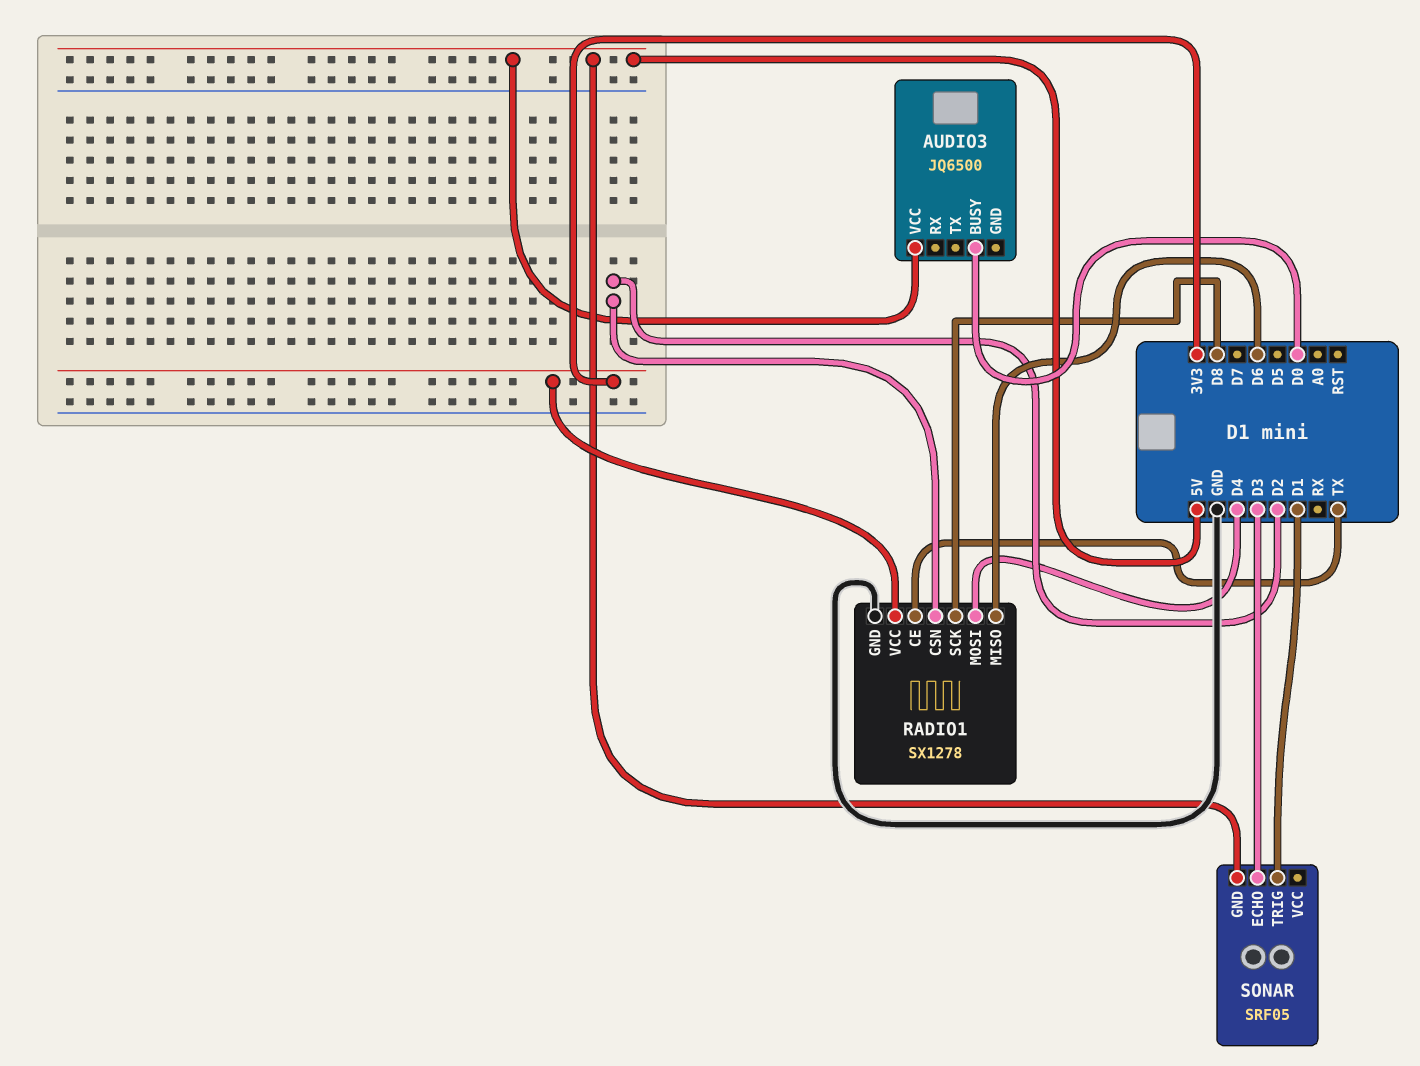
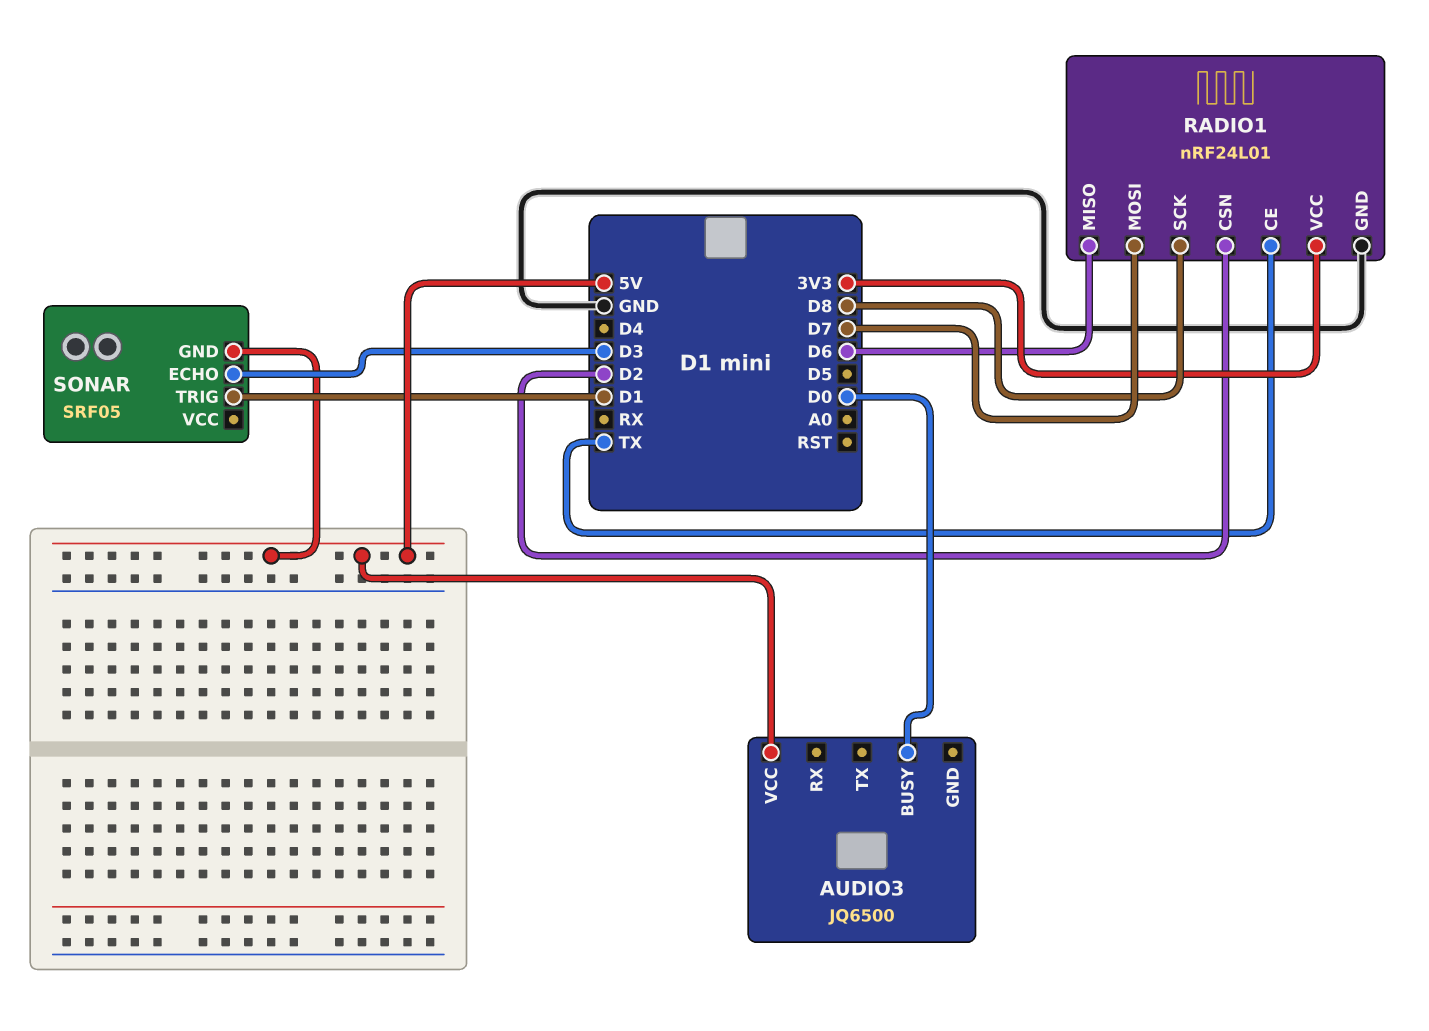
RADIO1: SX1278 -> nRF24L01
RADIO1 pin MOSI: D4 -> D7

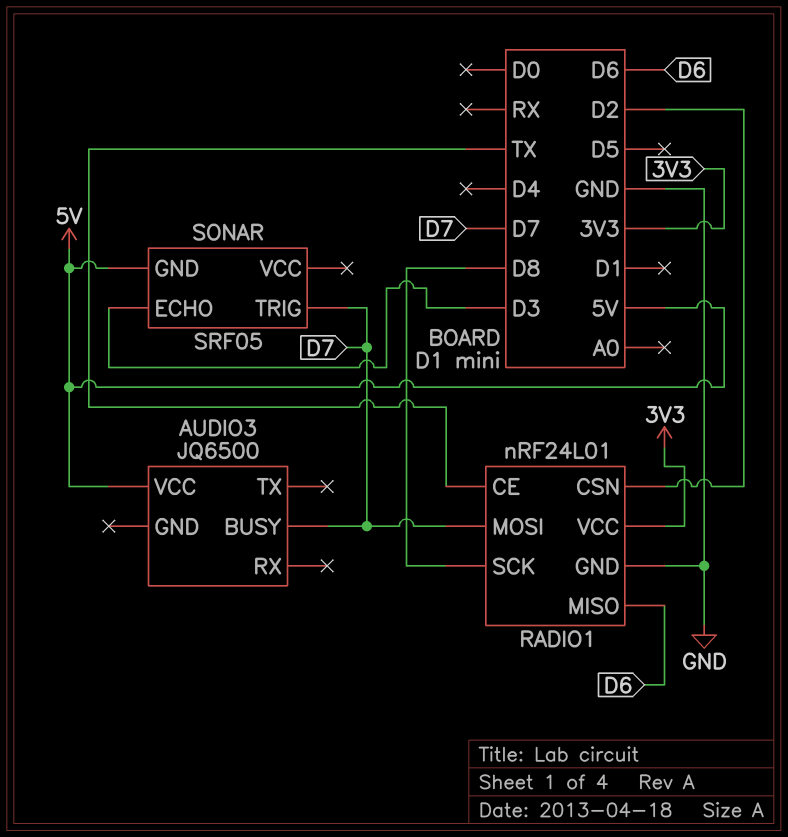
AUDIO3 pin BUSY: D0 -> D7
SONAR pin TRIG: D1 -> D7

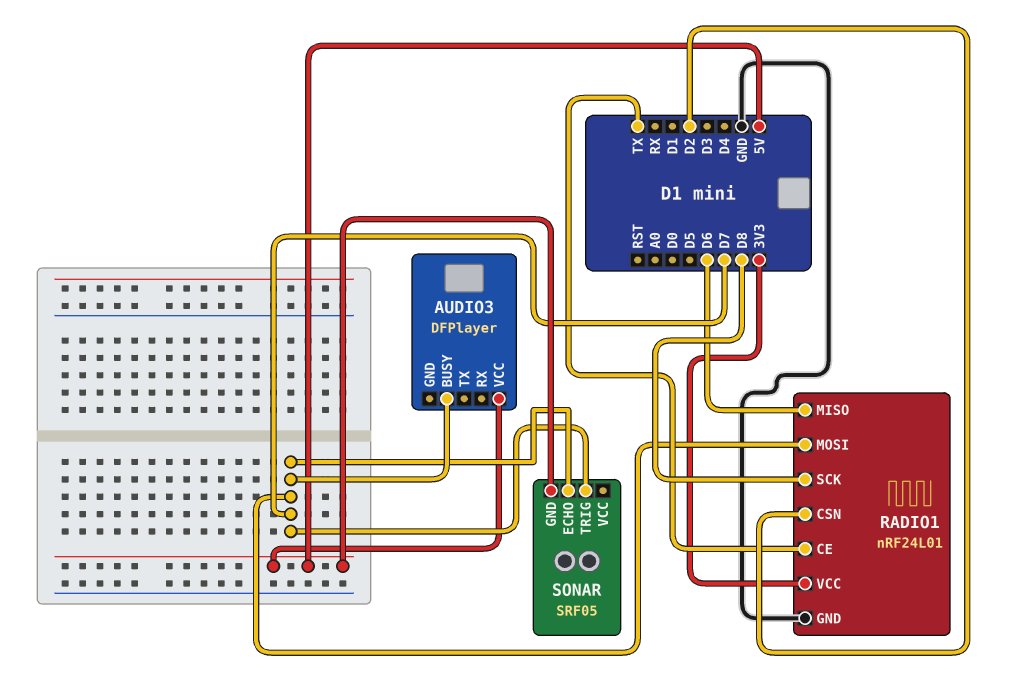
AUDIO3: JQ6500 -> DFPlayer
SONAR pin ECHO: D3 -> D7

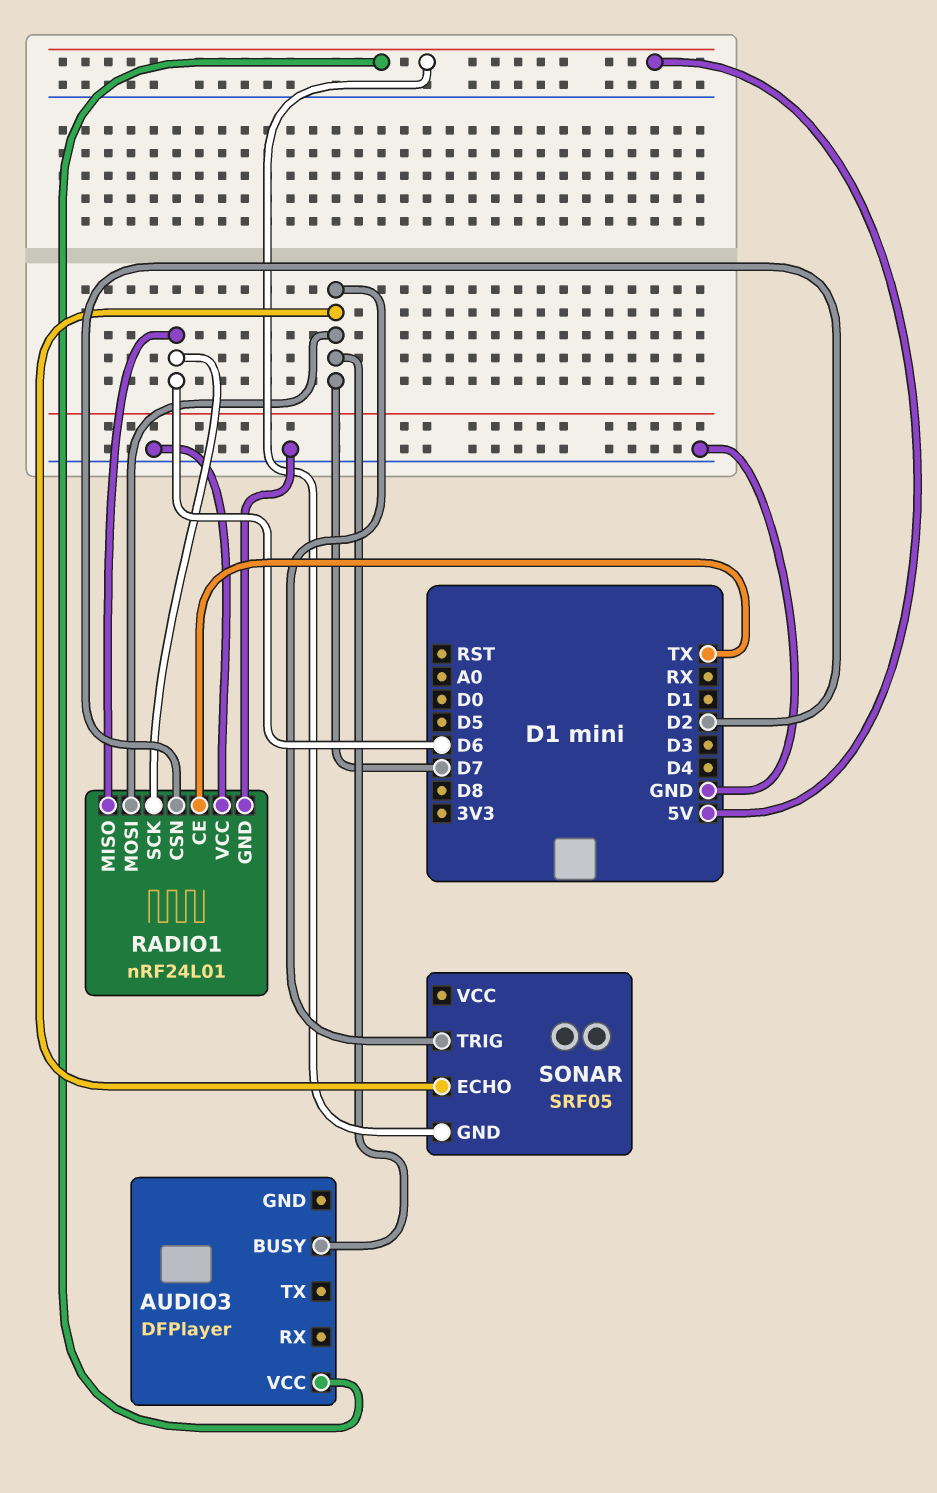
RADIO1 pin SCK: D8 -> D6
RADIO1 pin VCC: 3V3 -> GND

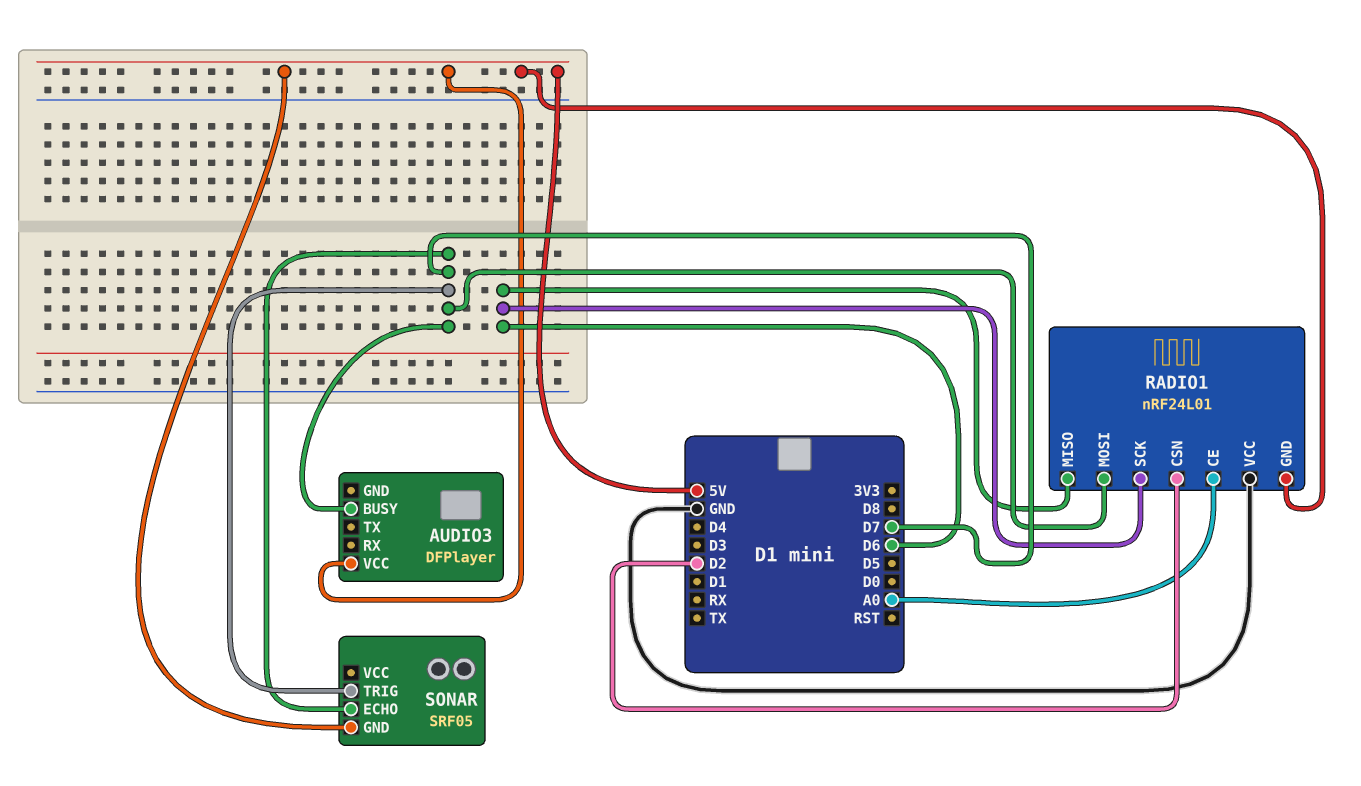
RADIO1 pin CE: TX -> A0
RADIO1 pin GND: GND -> 5V

